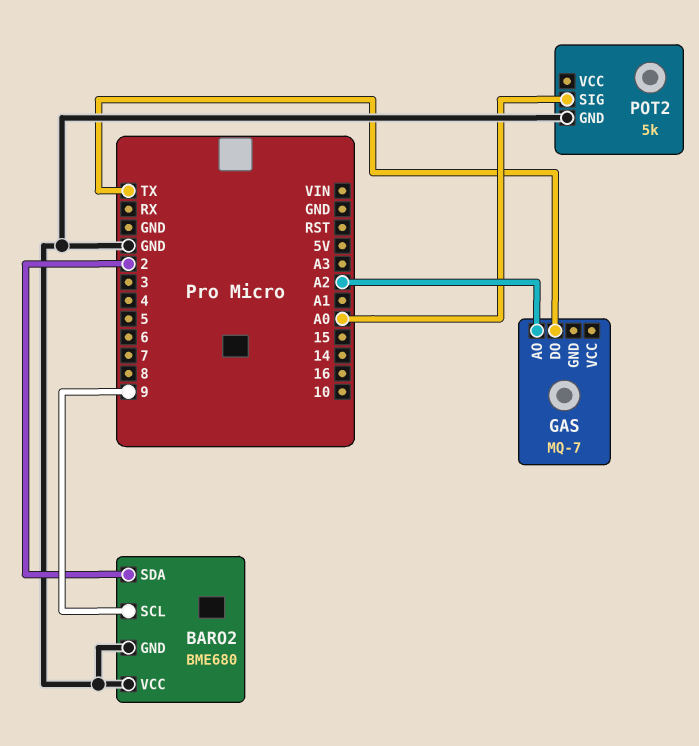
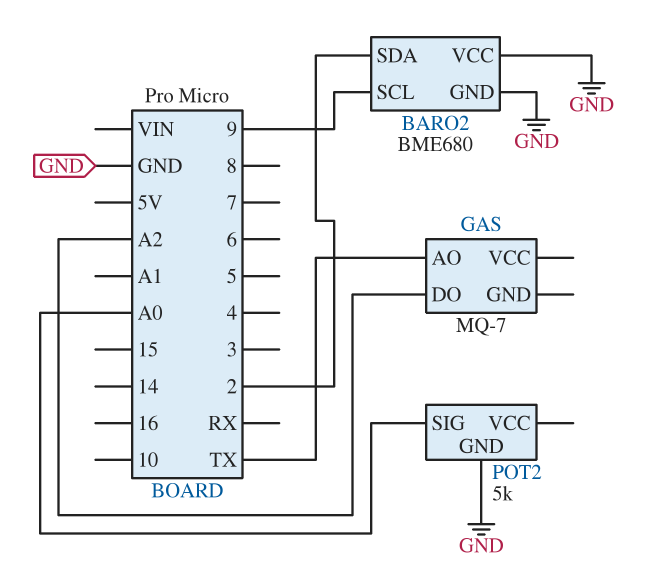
GAS pin AO: A2 -> TX
GAS pin DO: TX -> A2

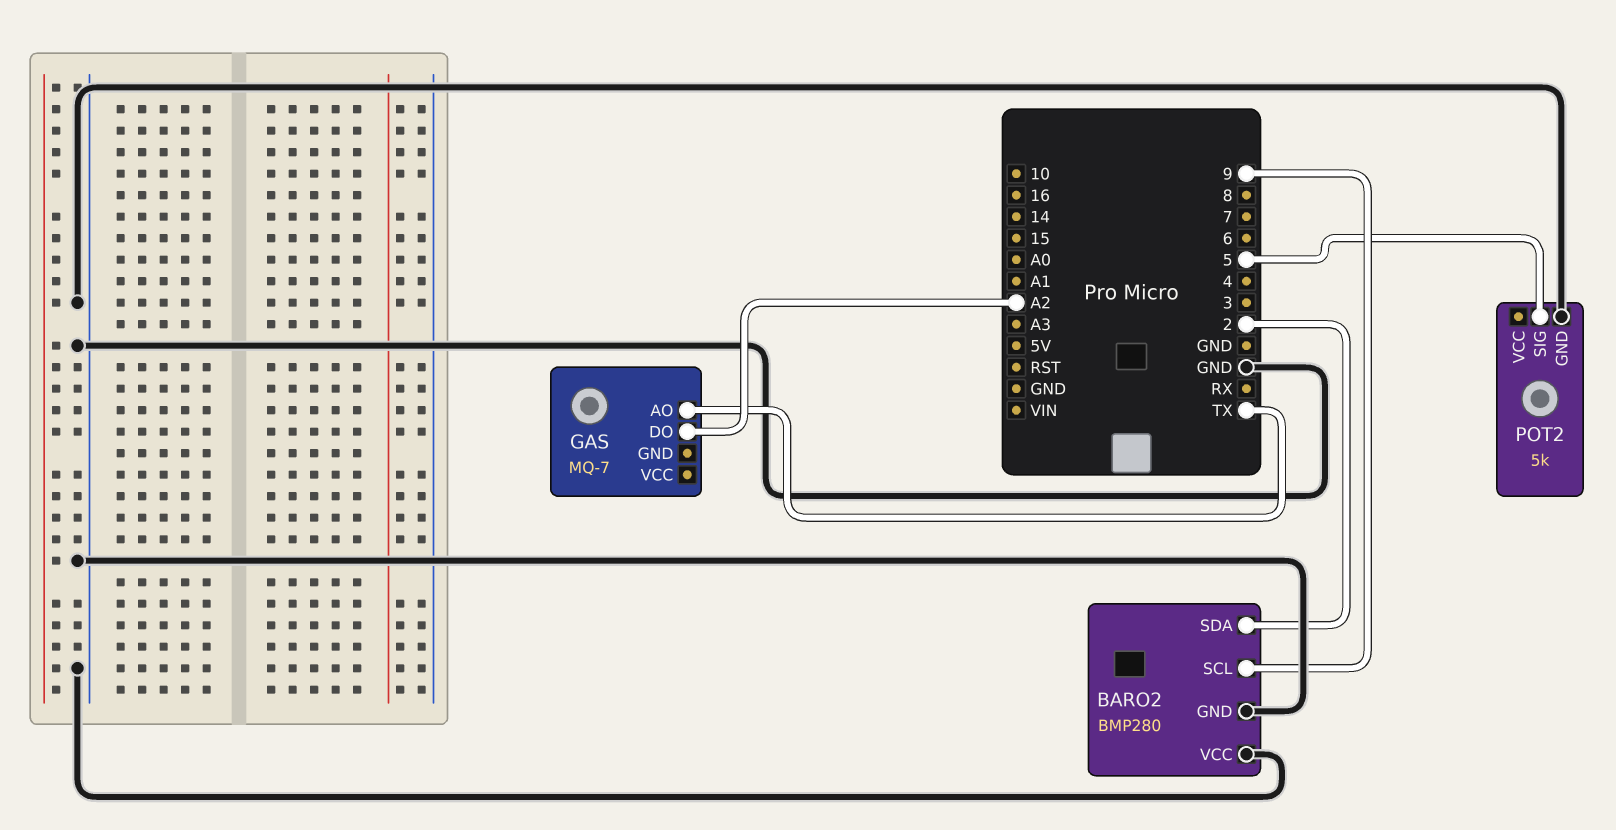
BARO2: BME680 -> BMP280
POT2 pin SIG: A0 -> 5

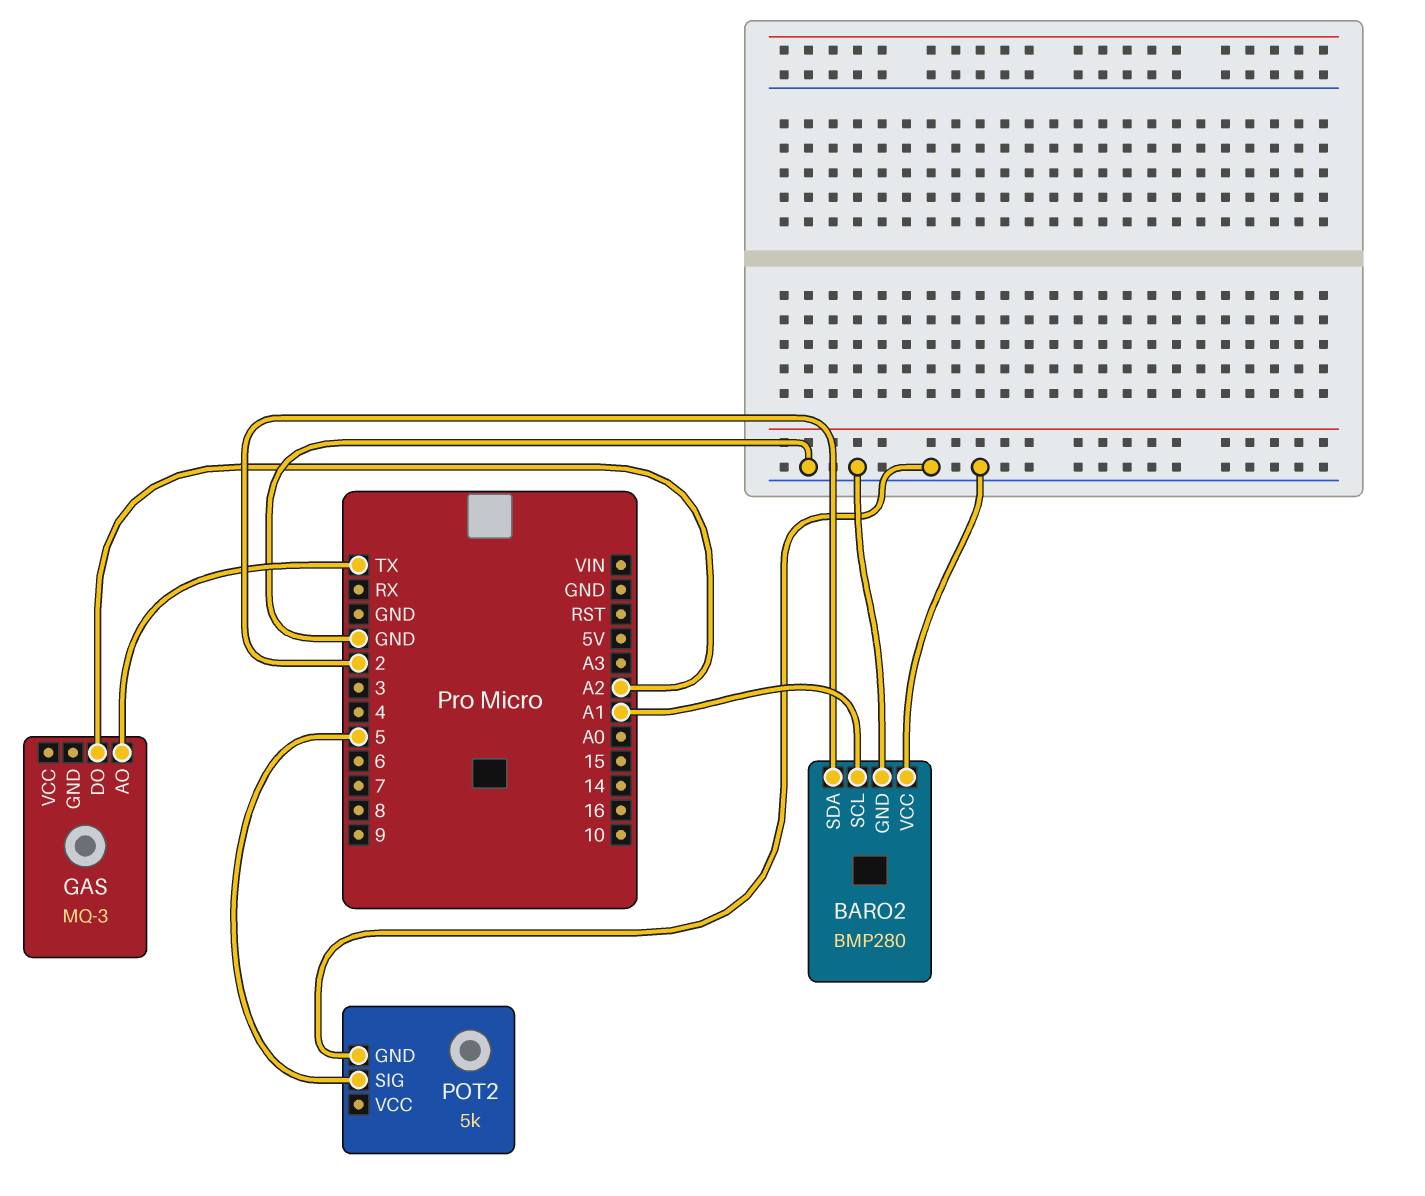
BARO2 pin SCL: 9 -> A1
GAS: MQ-7 -> MQ-3

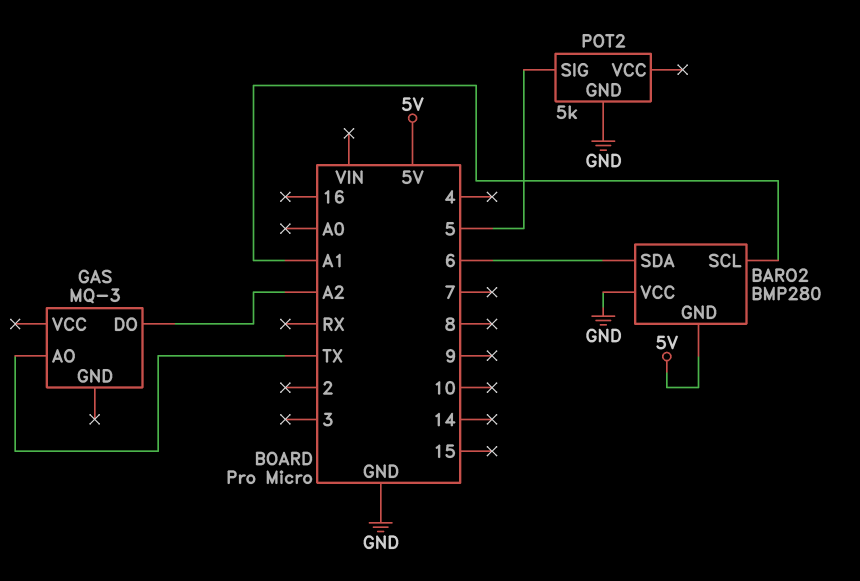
BARO2 pin GND: GND -> 5V
BARO2 pin SDA: 2 -> 6

